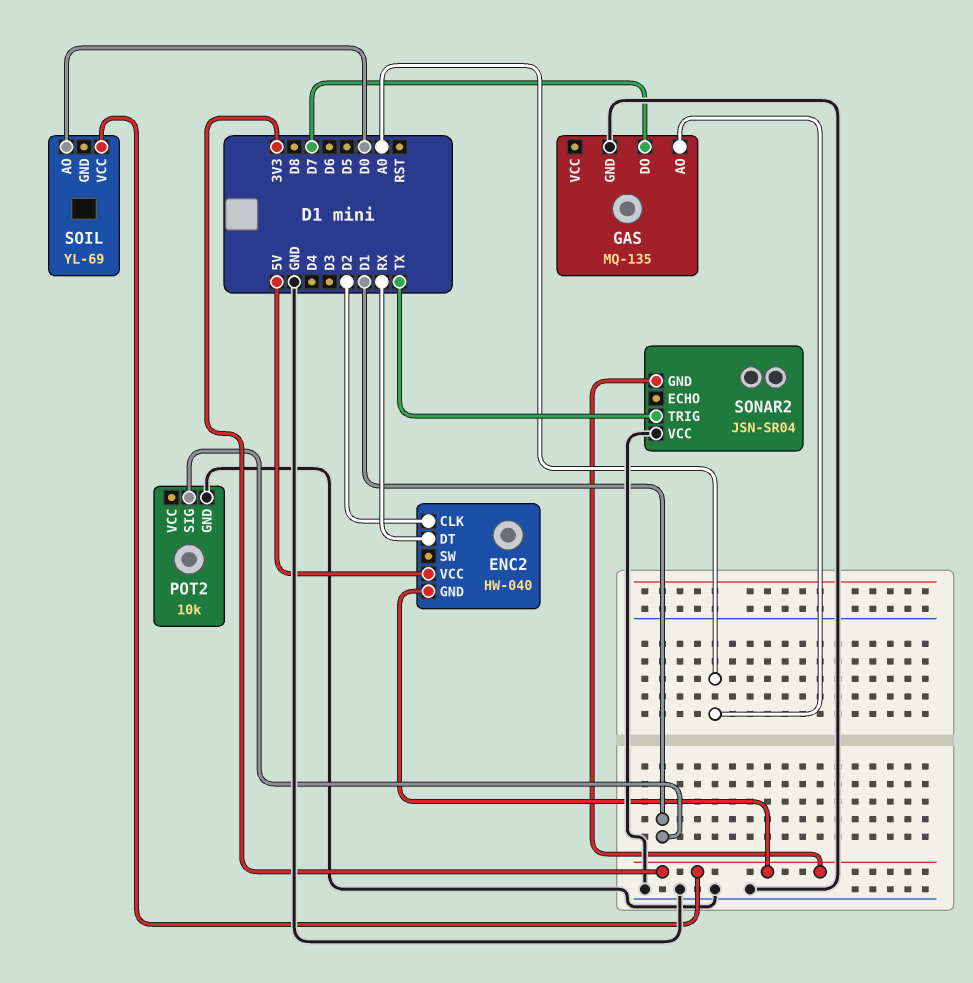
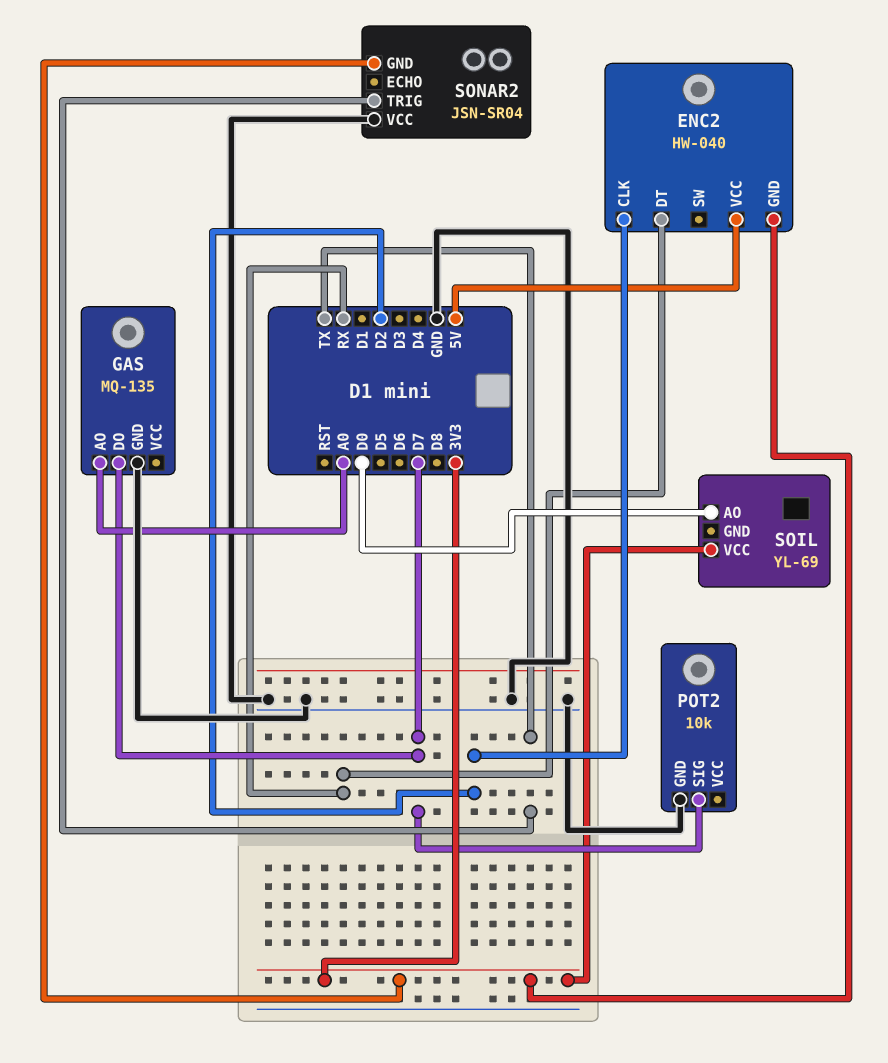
POT2 pin SIG: D1 -> D7

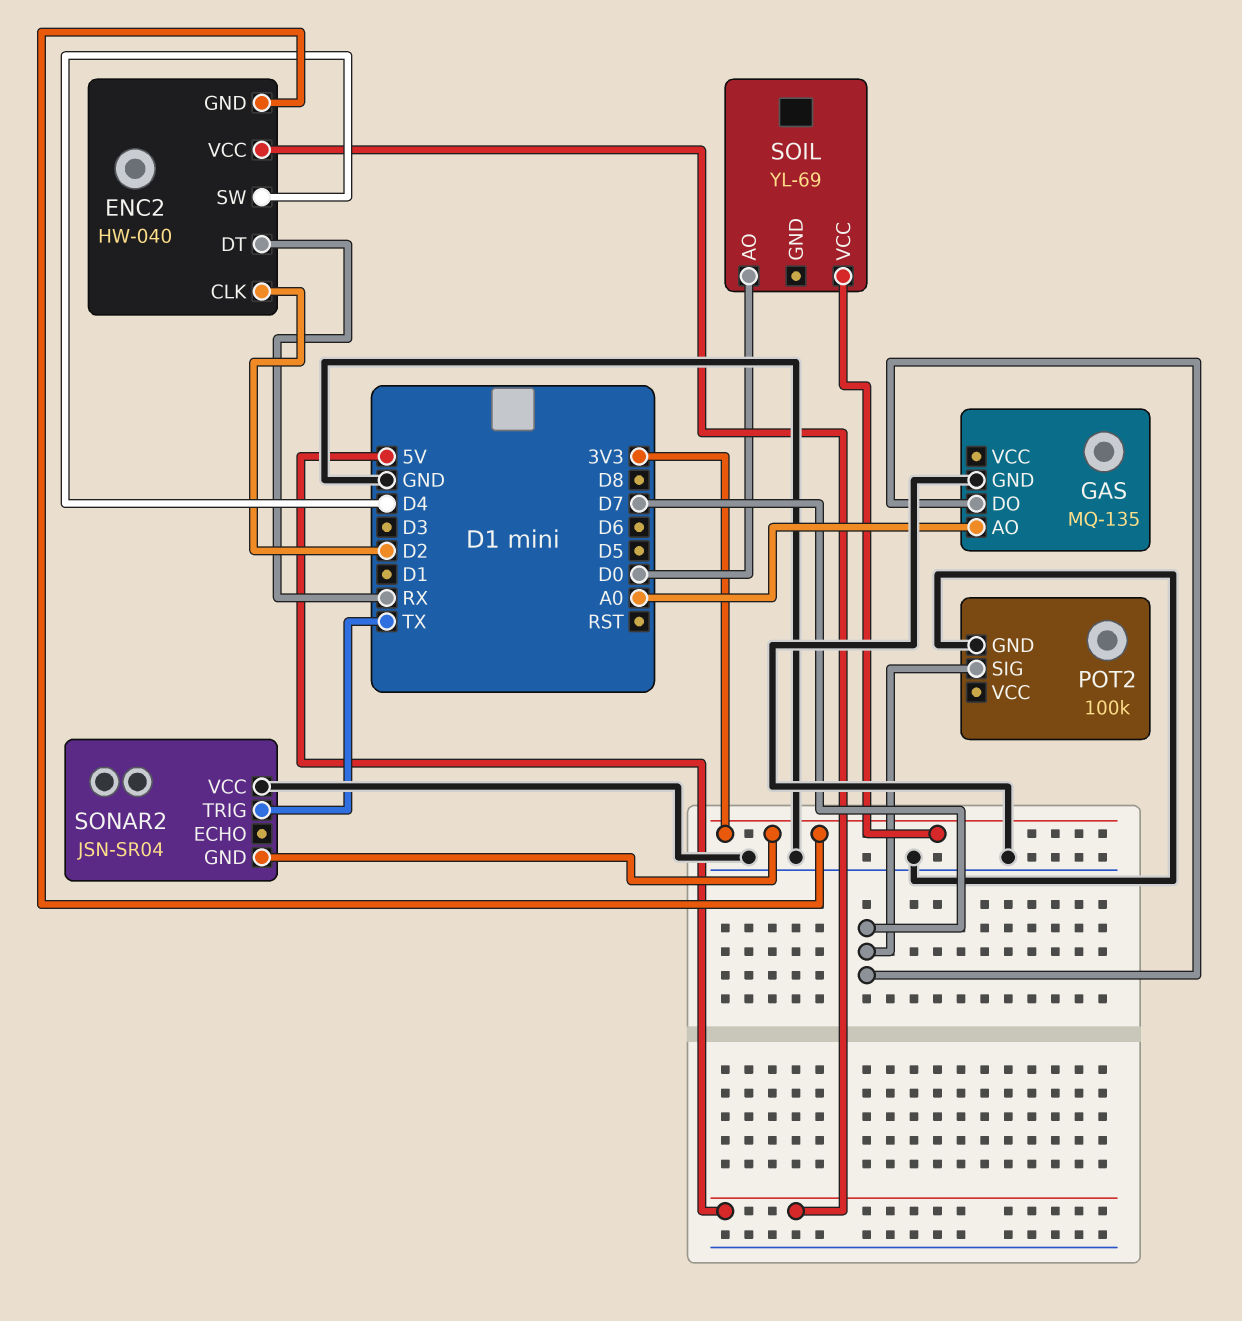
ENC2 pin SW: none -> D4
POT2: 10k -> 100k

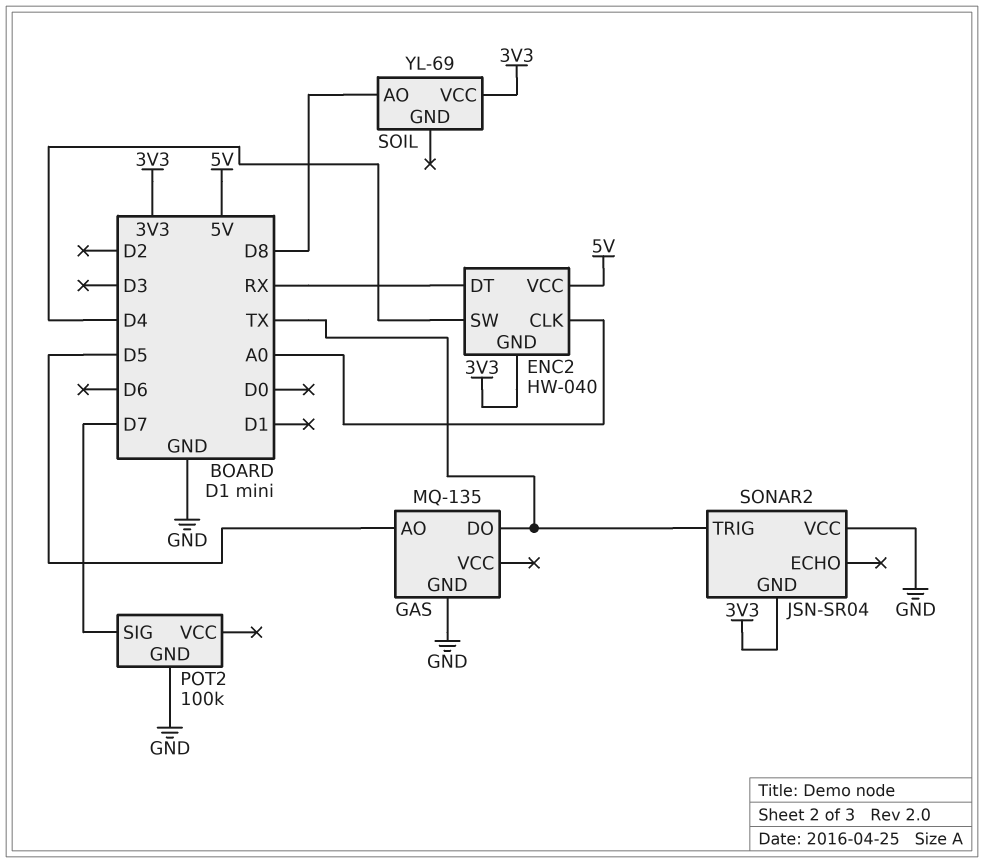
ENC2 pin CLK: D2 -> A0
GAS pin AO: A0 -> D5
GAS pin DO: D7 -> TX
SOIL pin AO: D0 -> D8

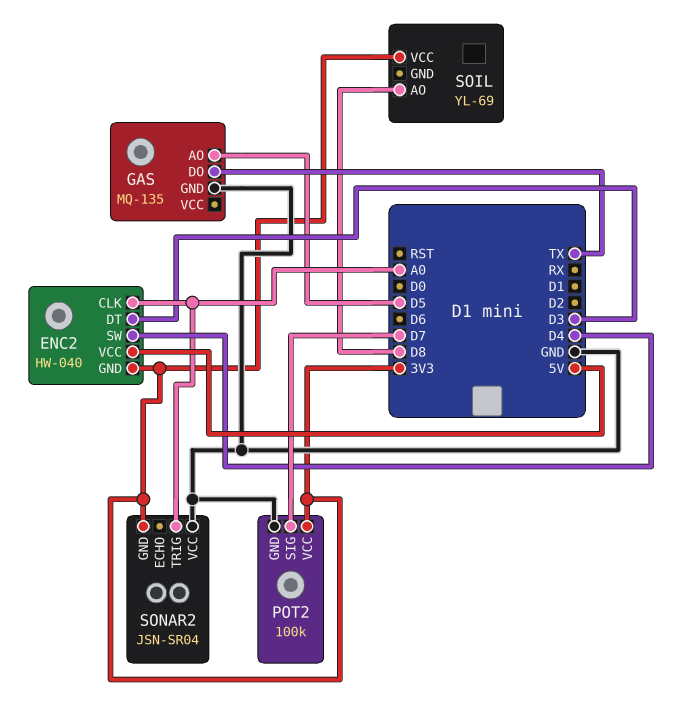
ENC2 pin DT: RX -> D3
POT2 pin VCC: none -> 3V3
SONAR2 pin TRIG: TX -> A0

